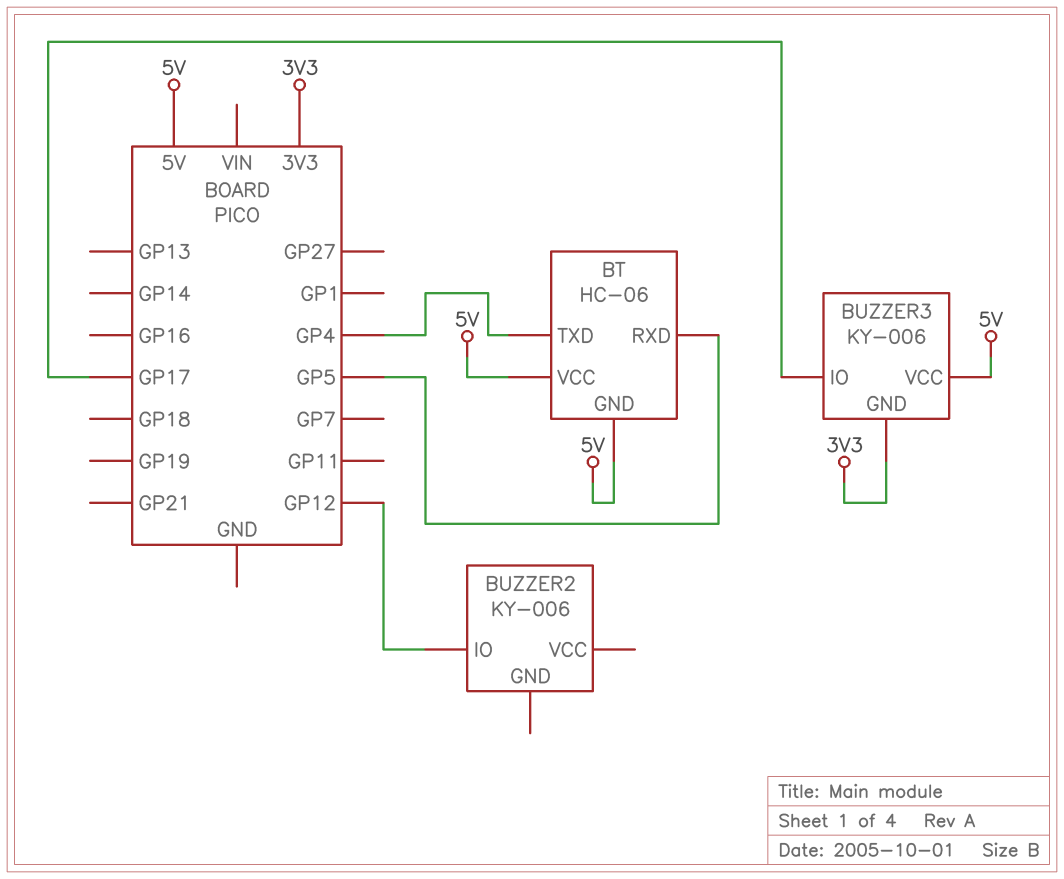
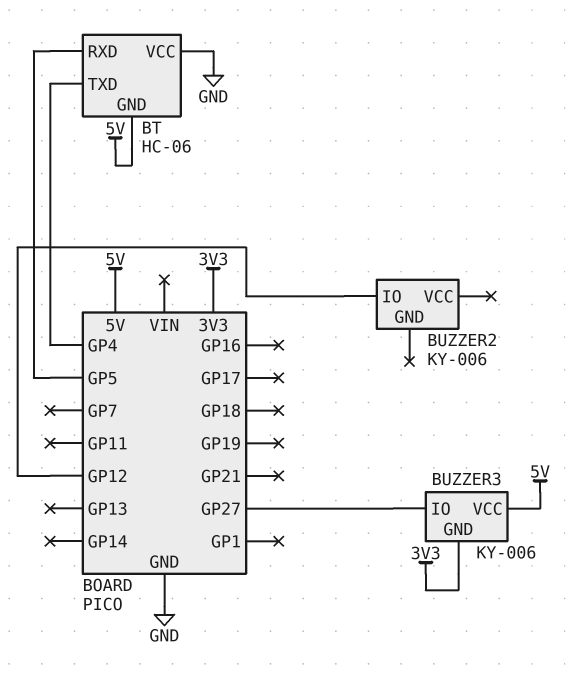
BT pin VCC: 5V -> GND
BUZZER3 pin IO: GP17 -> GP27

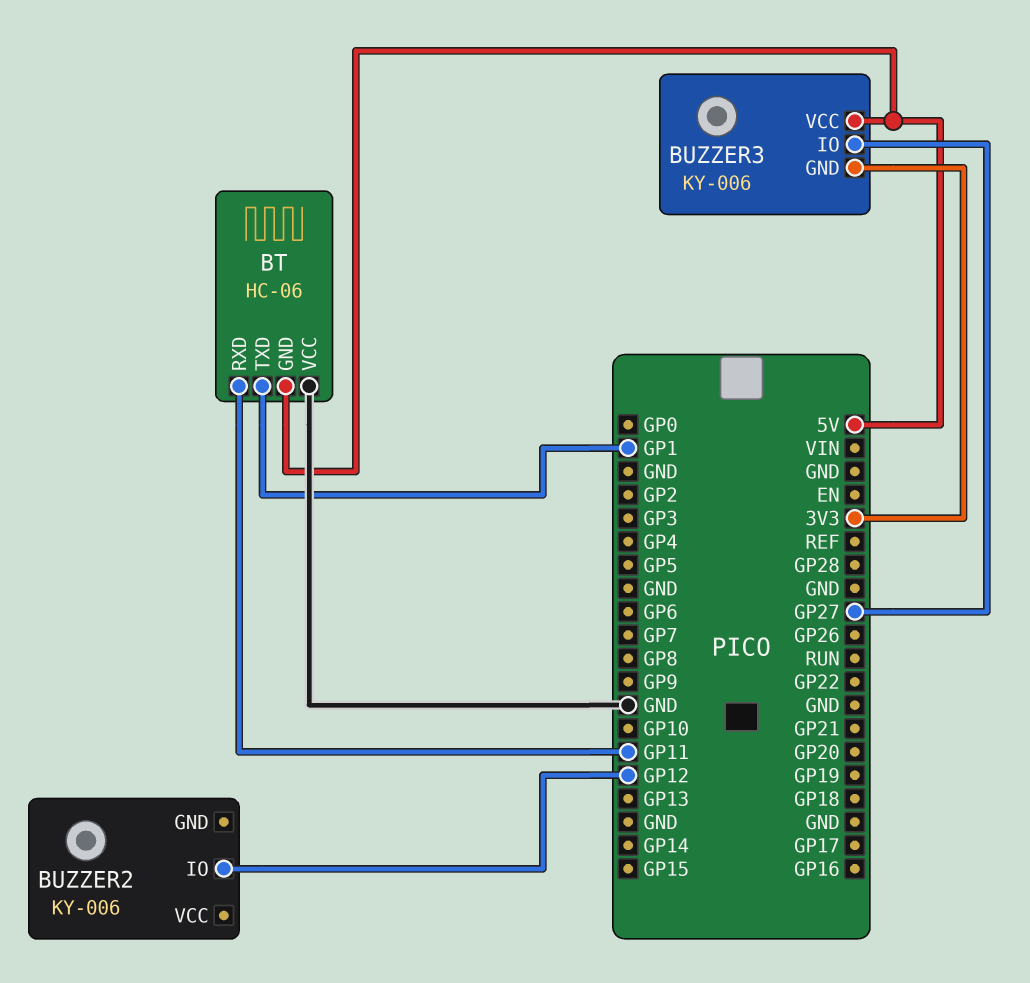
BT pin RXD: GP5 -> GP11
BT pin TXD: GP4 -> GP1

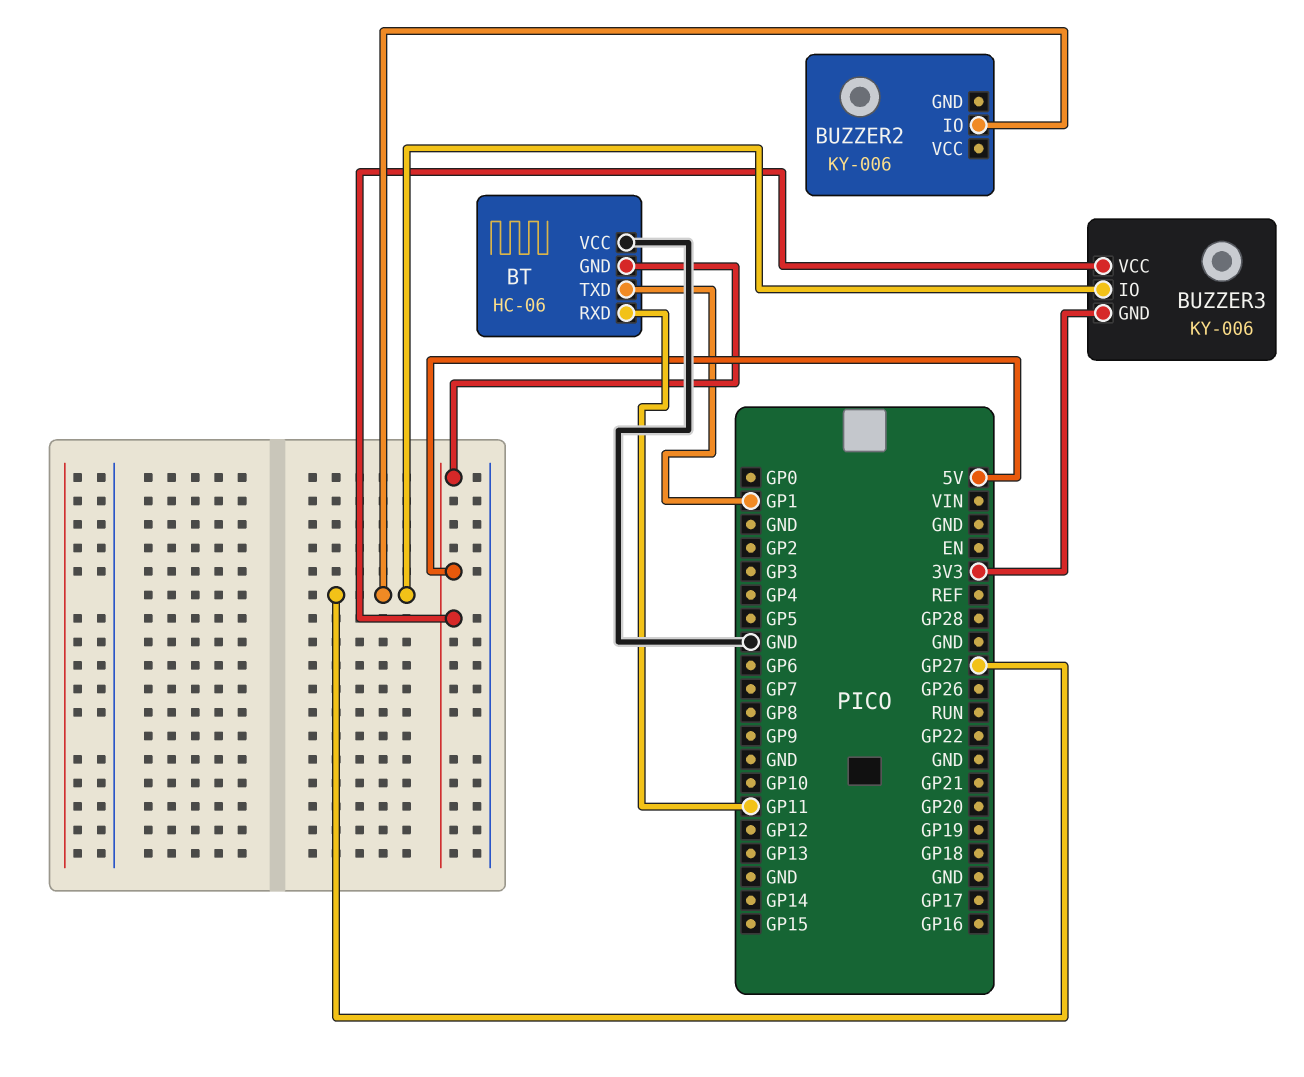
BUZZER2 pin IO: GP12 -> GP27

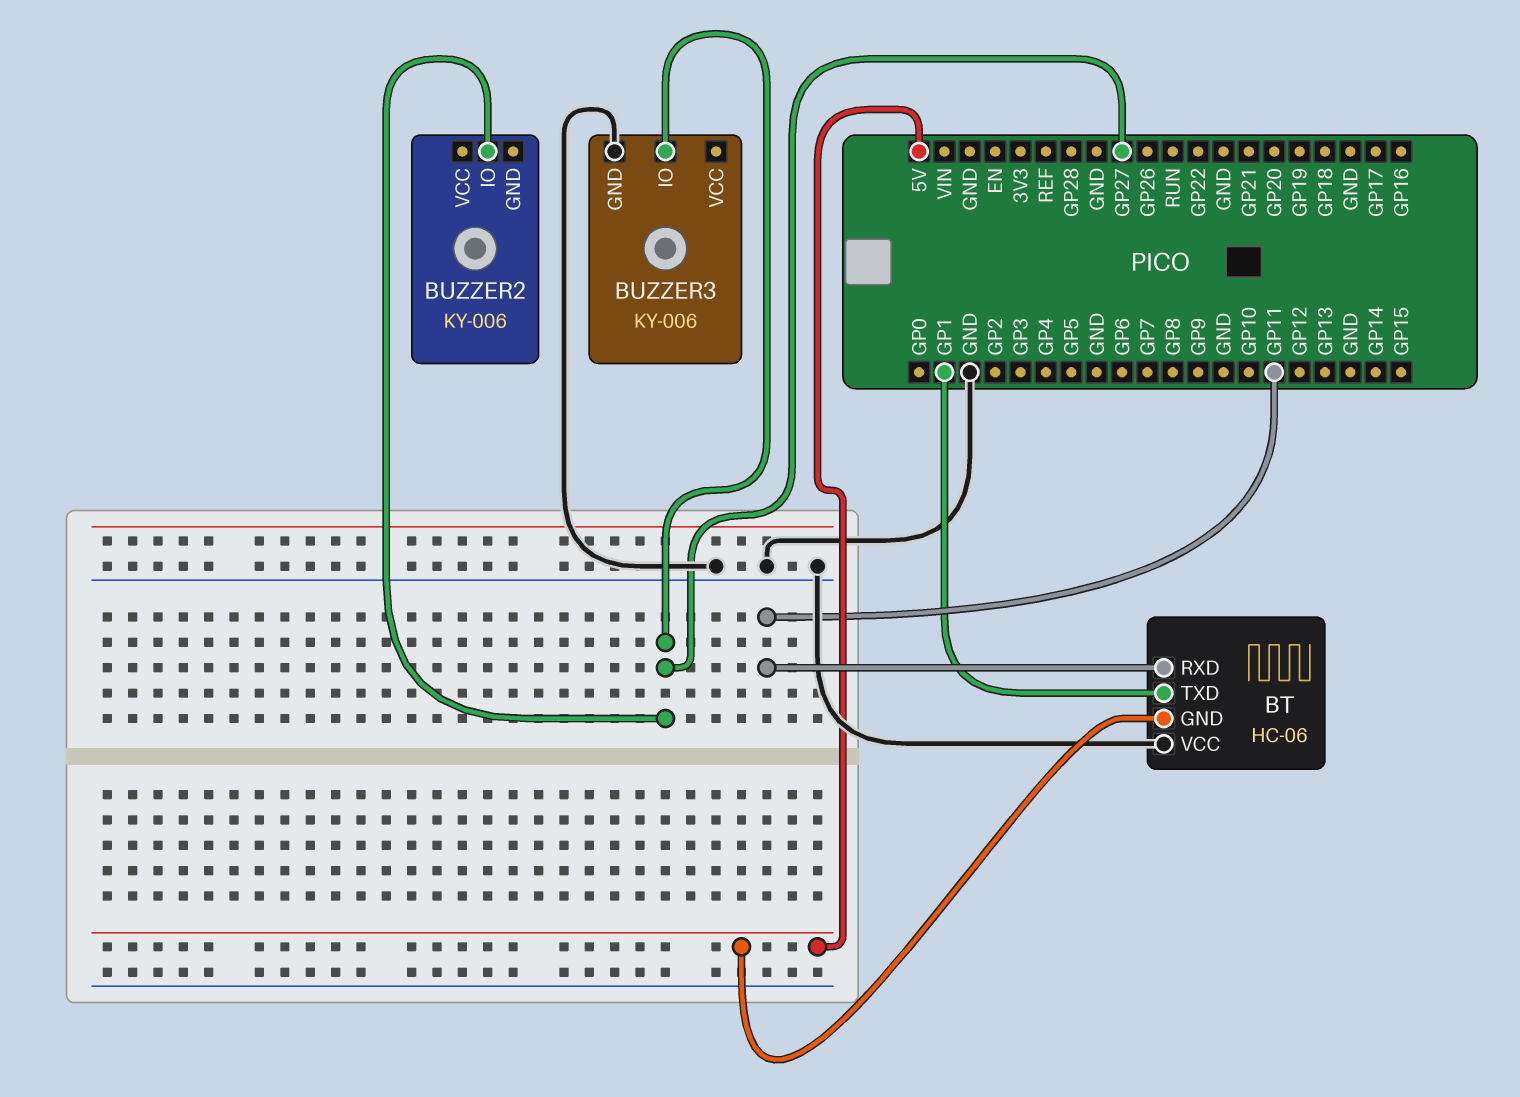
BUZZER3 pin GND: 3V3 -> GND
BUZZER3 pin VCC: 5V -> none

